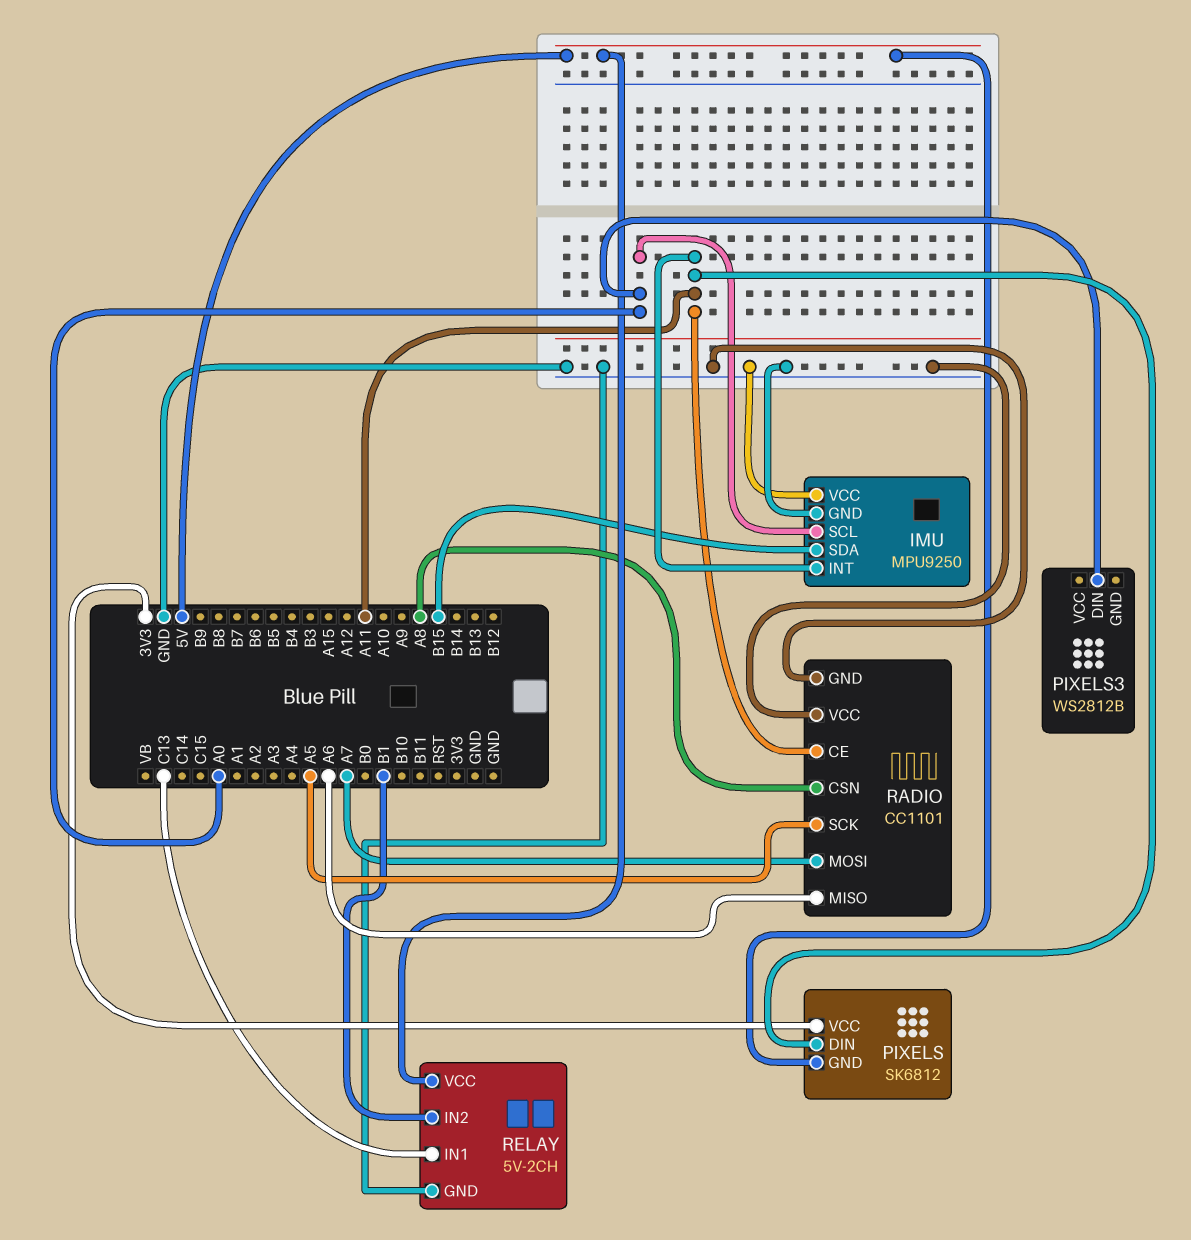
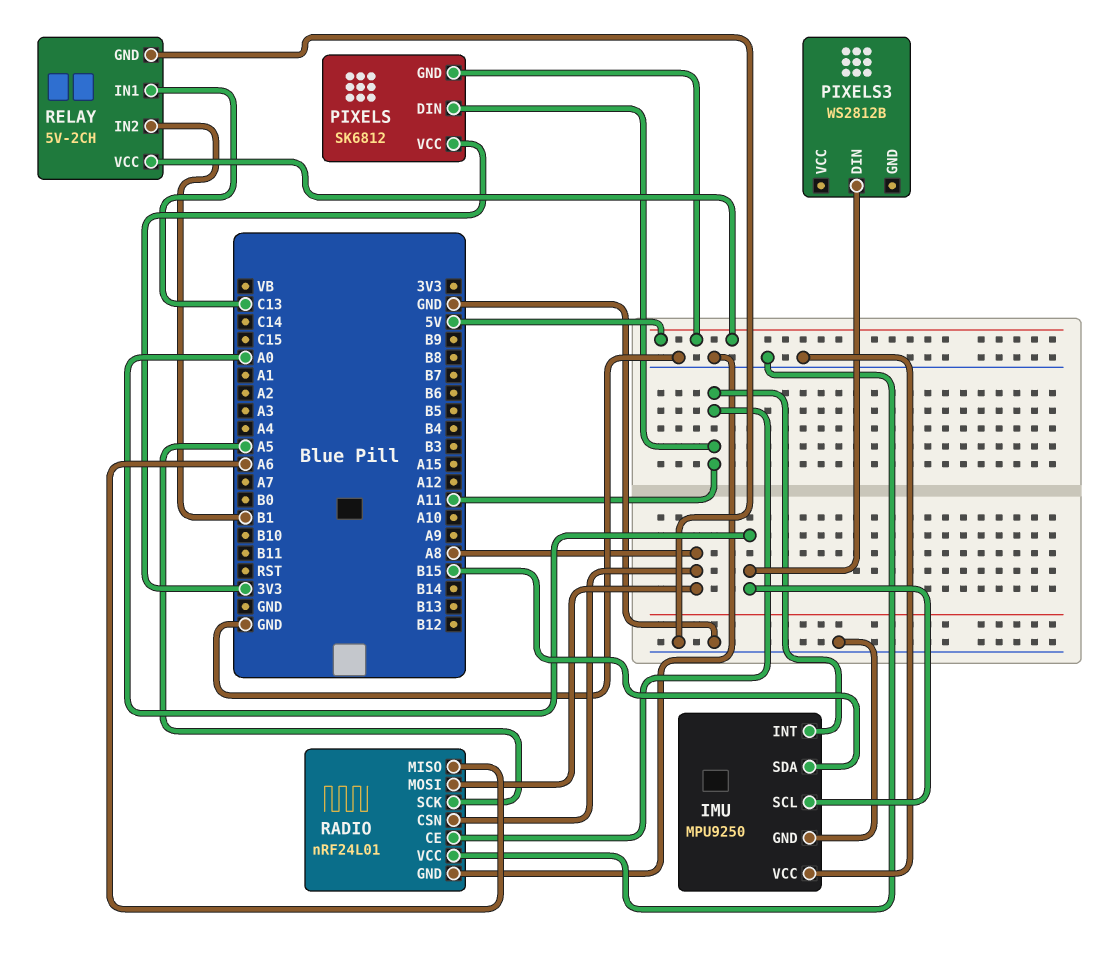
RADIO: CC1101 -> nRF24L01
RADIO pin MOSI: A7 -> A8

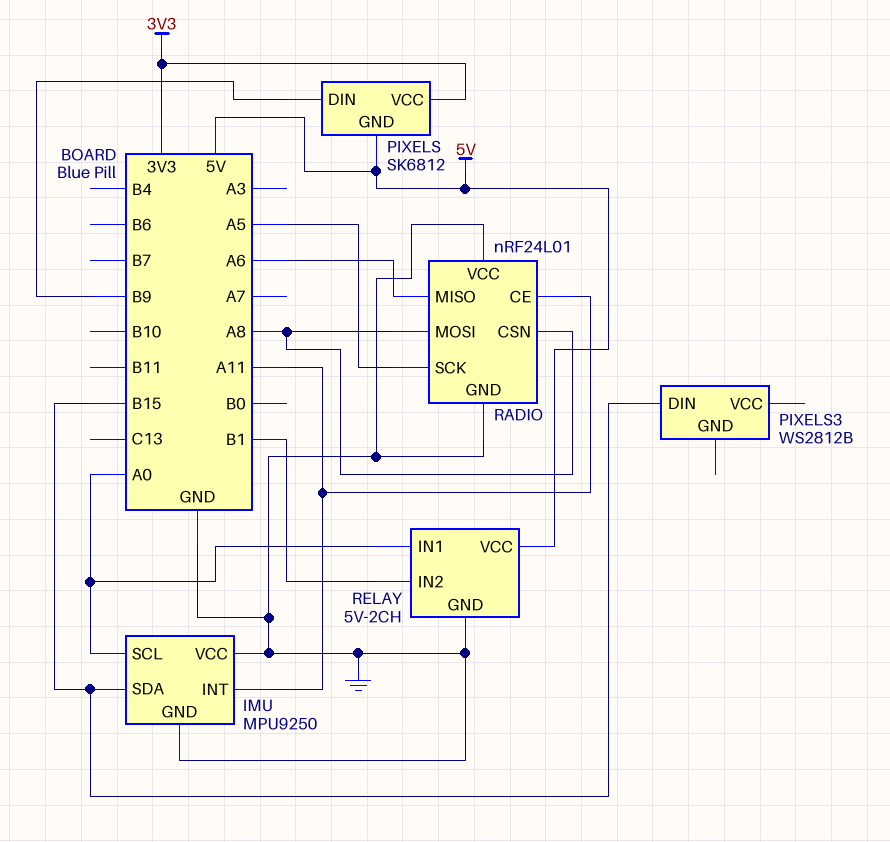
PIXELS pin DIN: A11 -> B9
PIXELS3 pin DIN: A0 -> B15
RELAY pin IN1: C13 -> A0

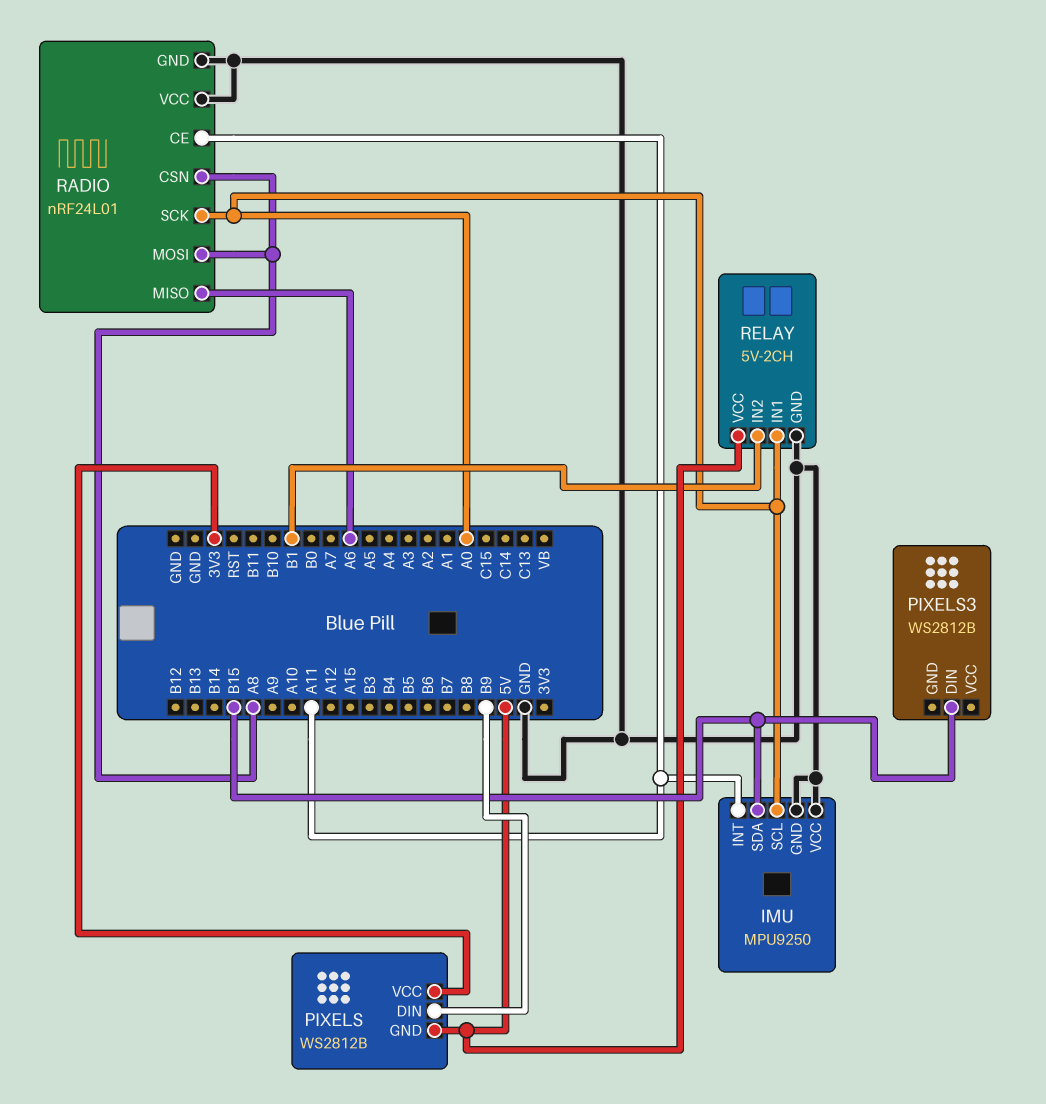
PIXELS: SK6812 -> WS2812B
RADIO pin SCK: A5 -> A0

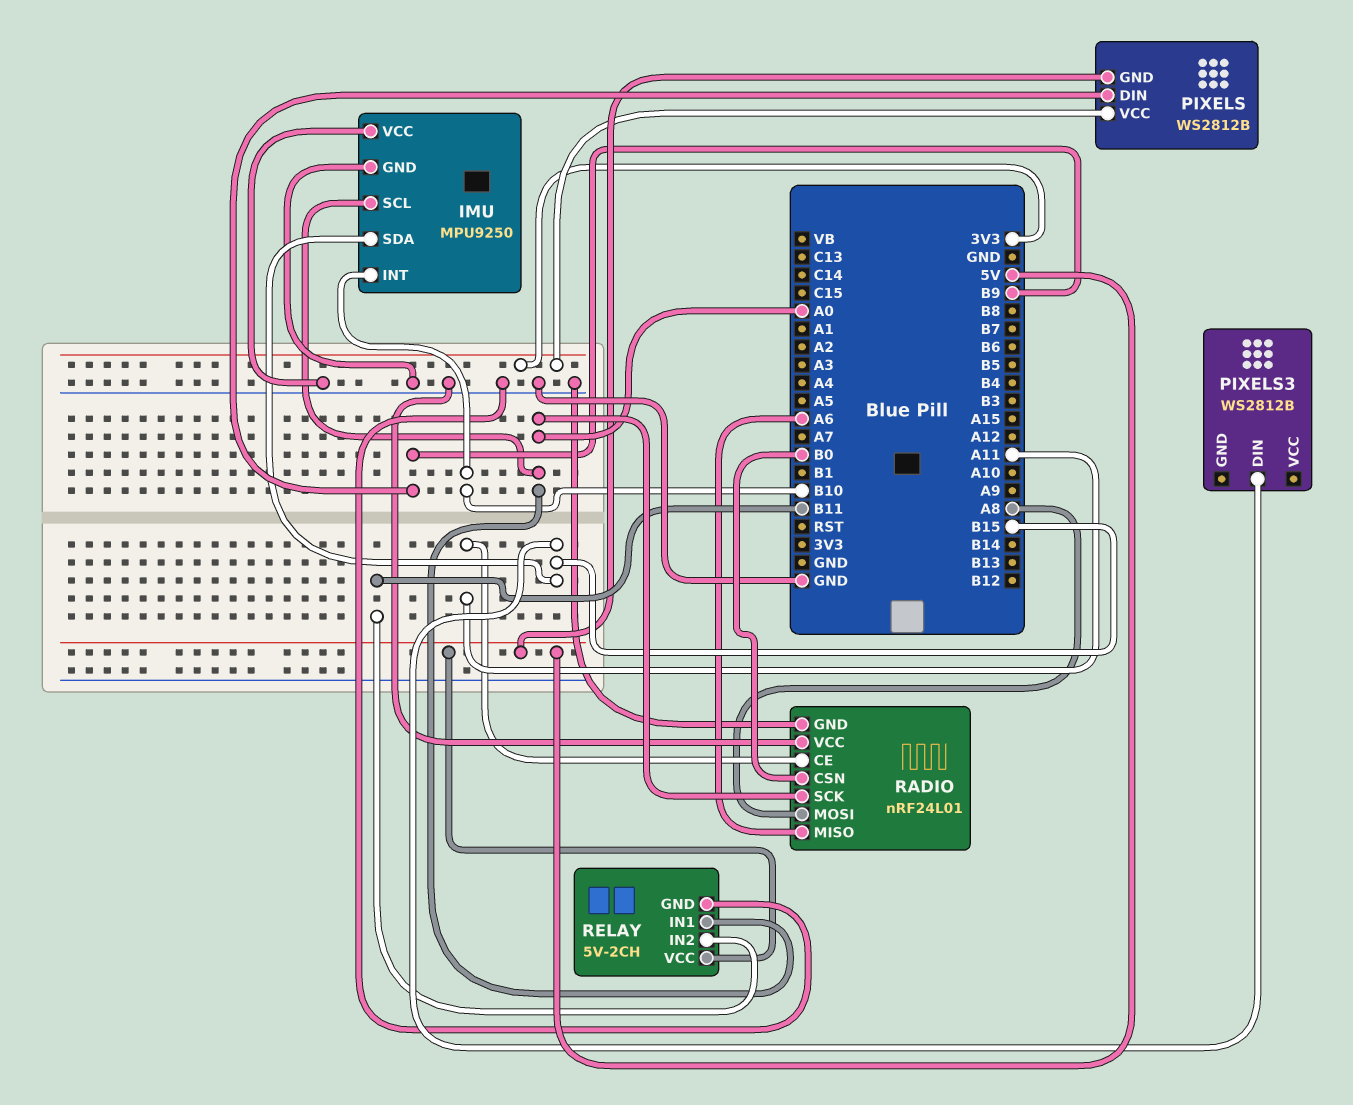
IMU pin INT: A11 -> B10
RADIO pin CSN: A8 -> B0
RELAY pin IN2: B1 -> B11

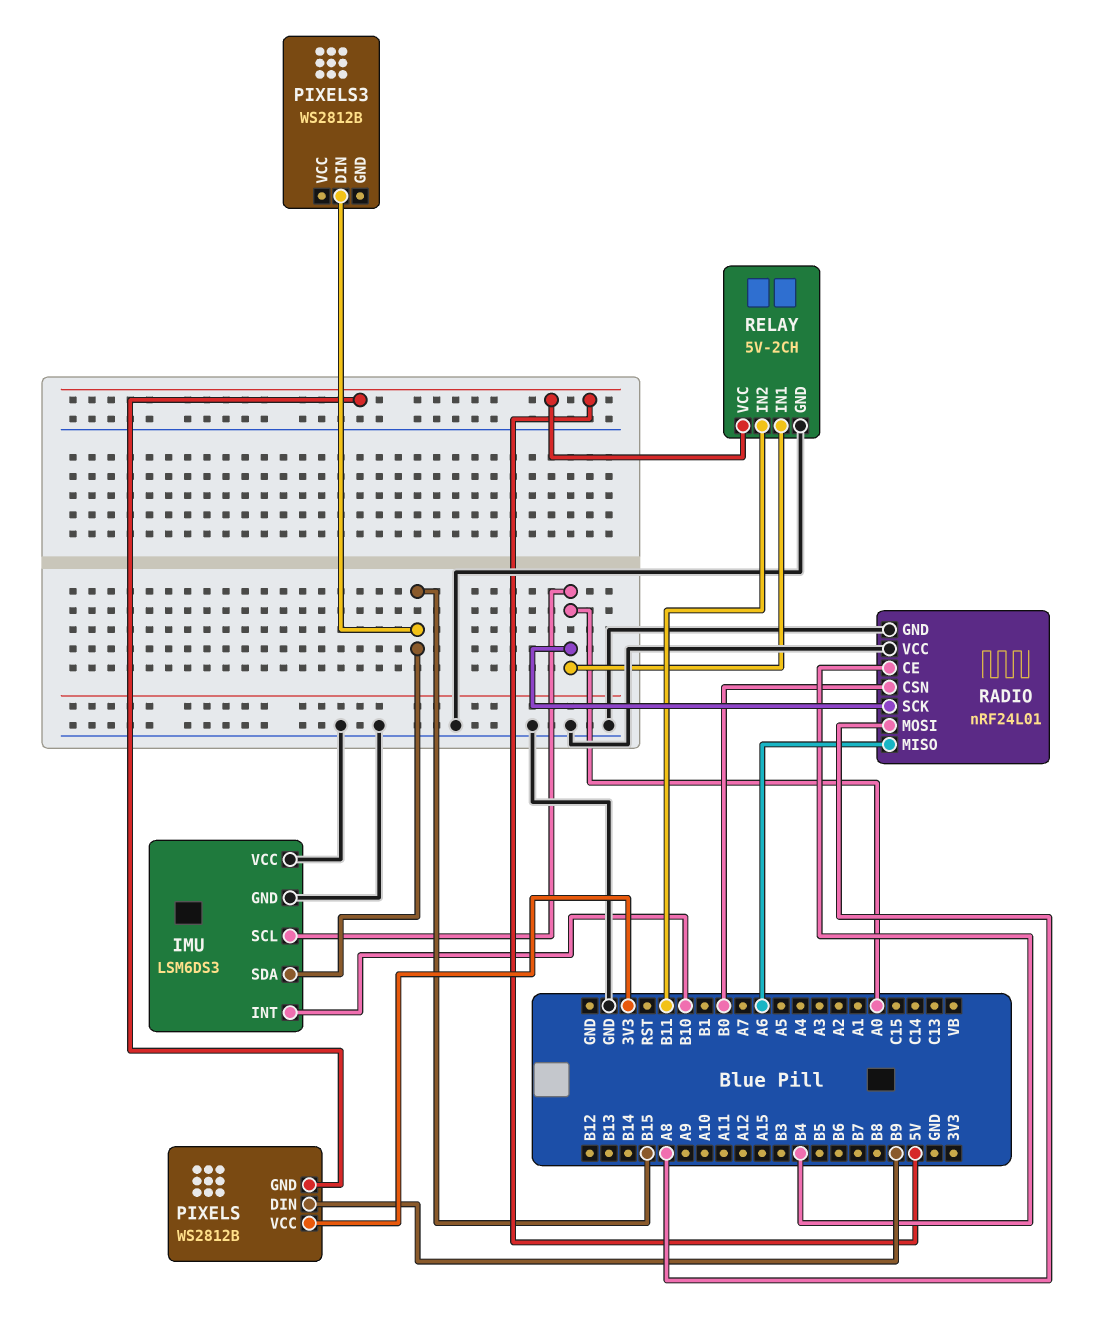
IMU: MPU9250 -> LSM6DS3
RADIO pin CE: A11 -> B4

